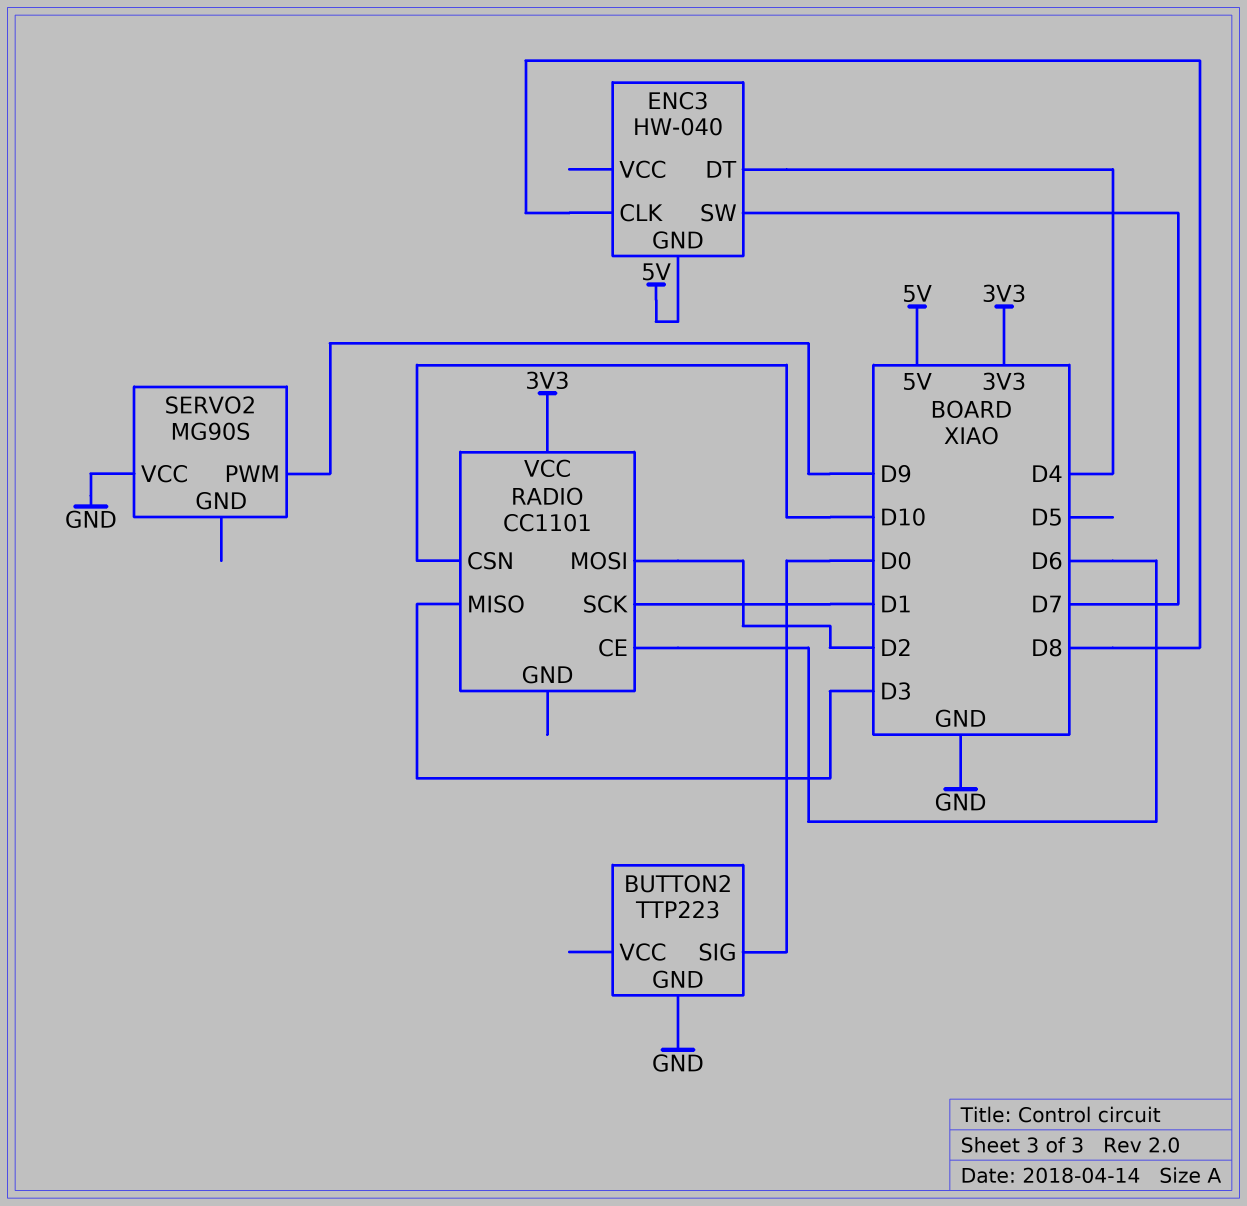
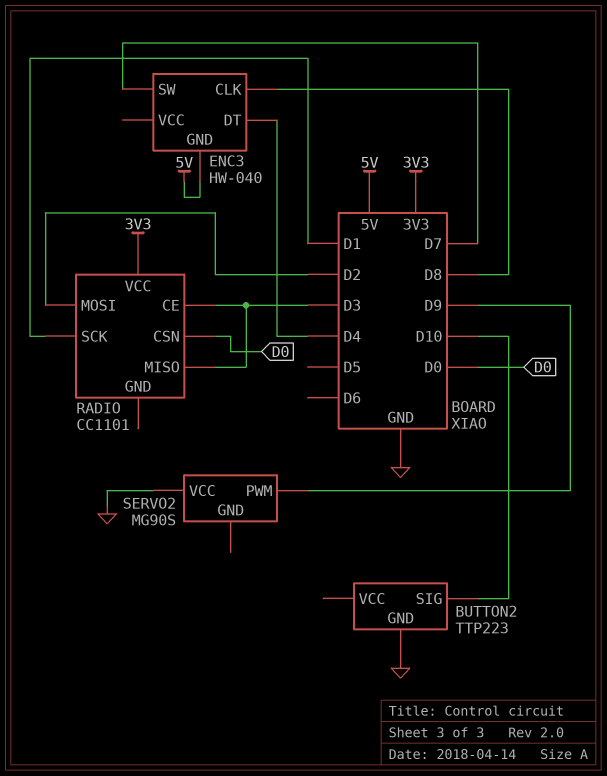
BUTTON2 pin SIG: D0 -> D10
RADIO pin CE: D6 -> D3
RADIO pin CSN: D10 -> D0

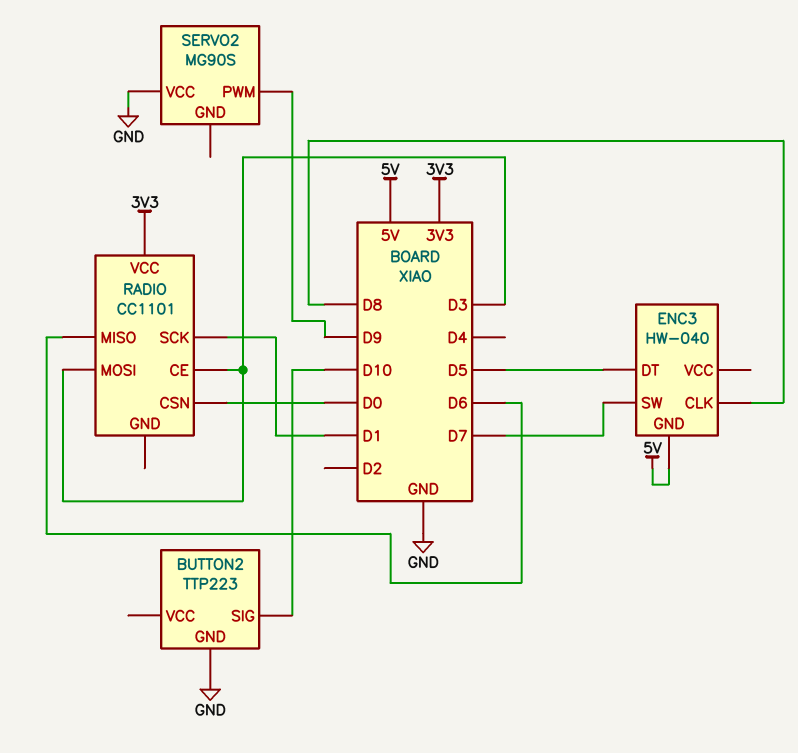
ENC3 pin DT: D4 -> D5
RADIO pin MISO: D3 -> D6
RADIO pin MOSI: D2 -> D3

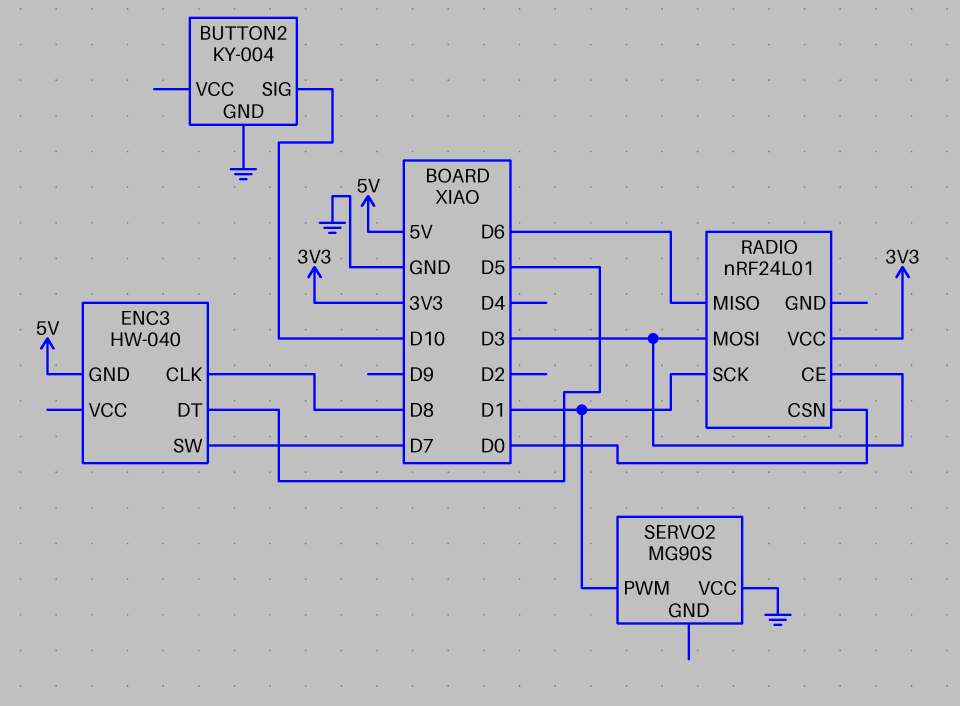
BUTTON2: TTP223 -> KY-004
RADIO: CC1101 -> nRF24L01
SERVO2 pin PWM: D9 -> D1

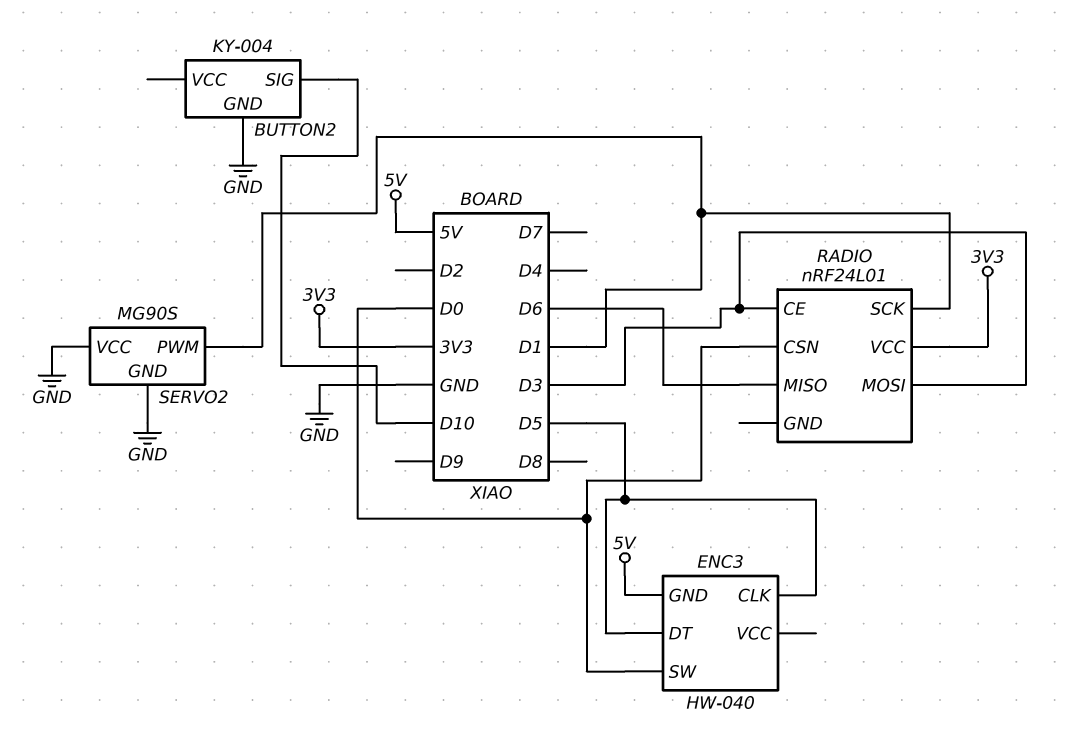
ENC3 pin CLK: D8 -> D5
ENC3 pin SW: D7 -> D0
SERVO2 pin GND: none -> GND

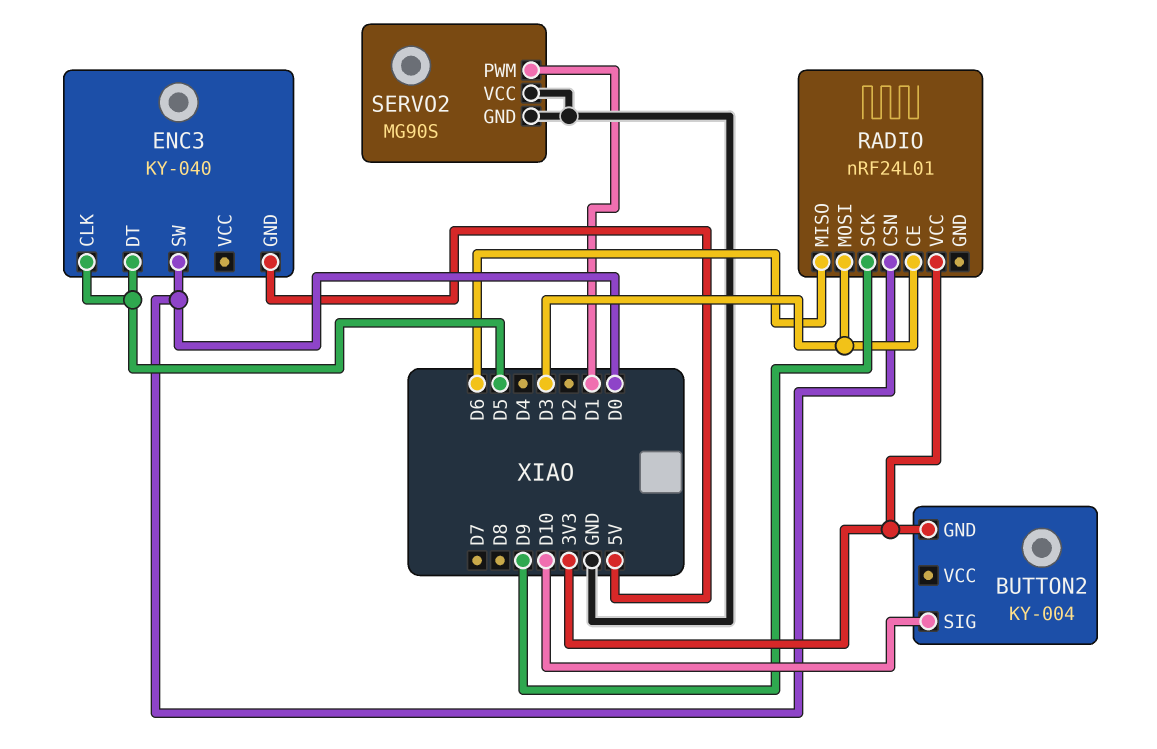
BUTTON2 pin GND: GND -> 3V3
ENC3: HW-040 -> KY-040
RADIO pin SCK: D1 -> D9

